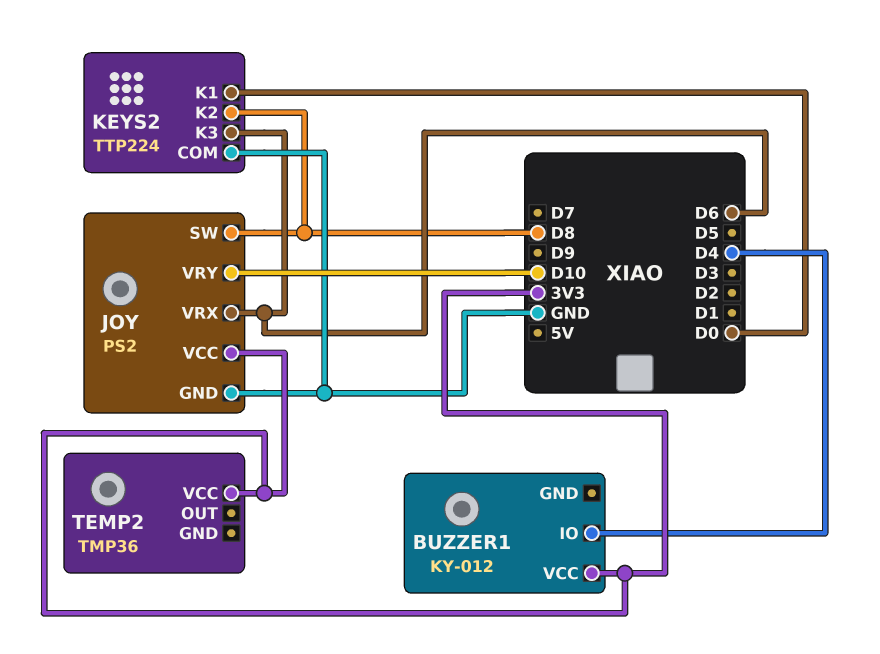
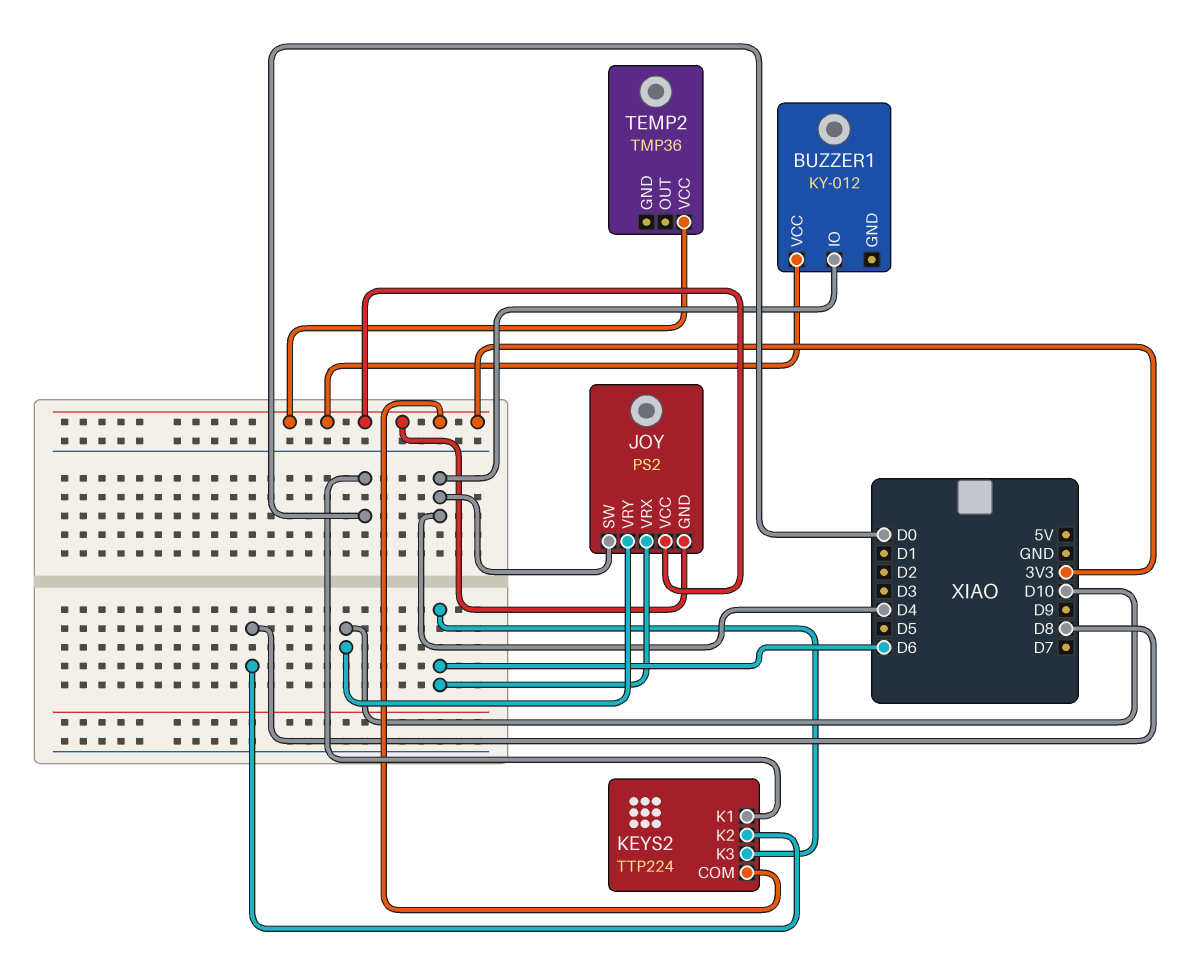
JOY pin GND: GND -> 3V3
JOY pin SW: D8 -> D4
KEYS2 pin COM: GND -> 3V3

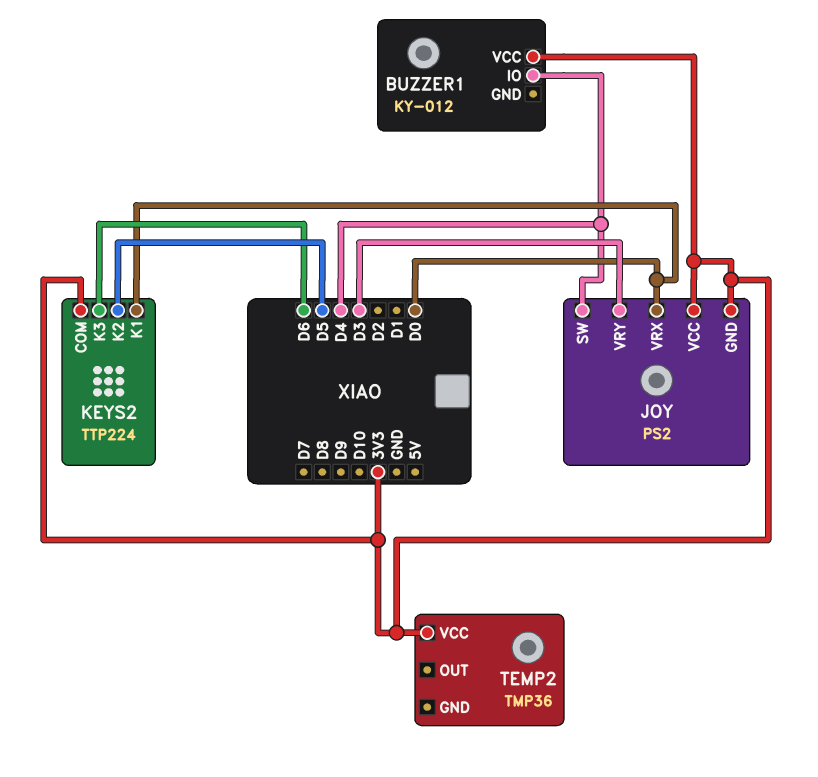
JOY pin VRX: D6 -> D0
JOY pin VRY: D10 -> D3
KEYS2 pin K2: D8 -> D5

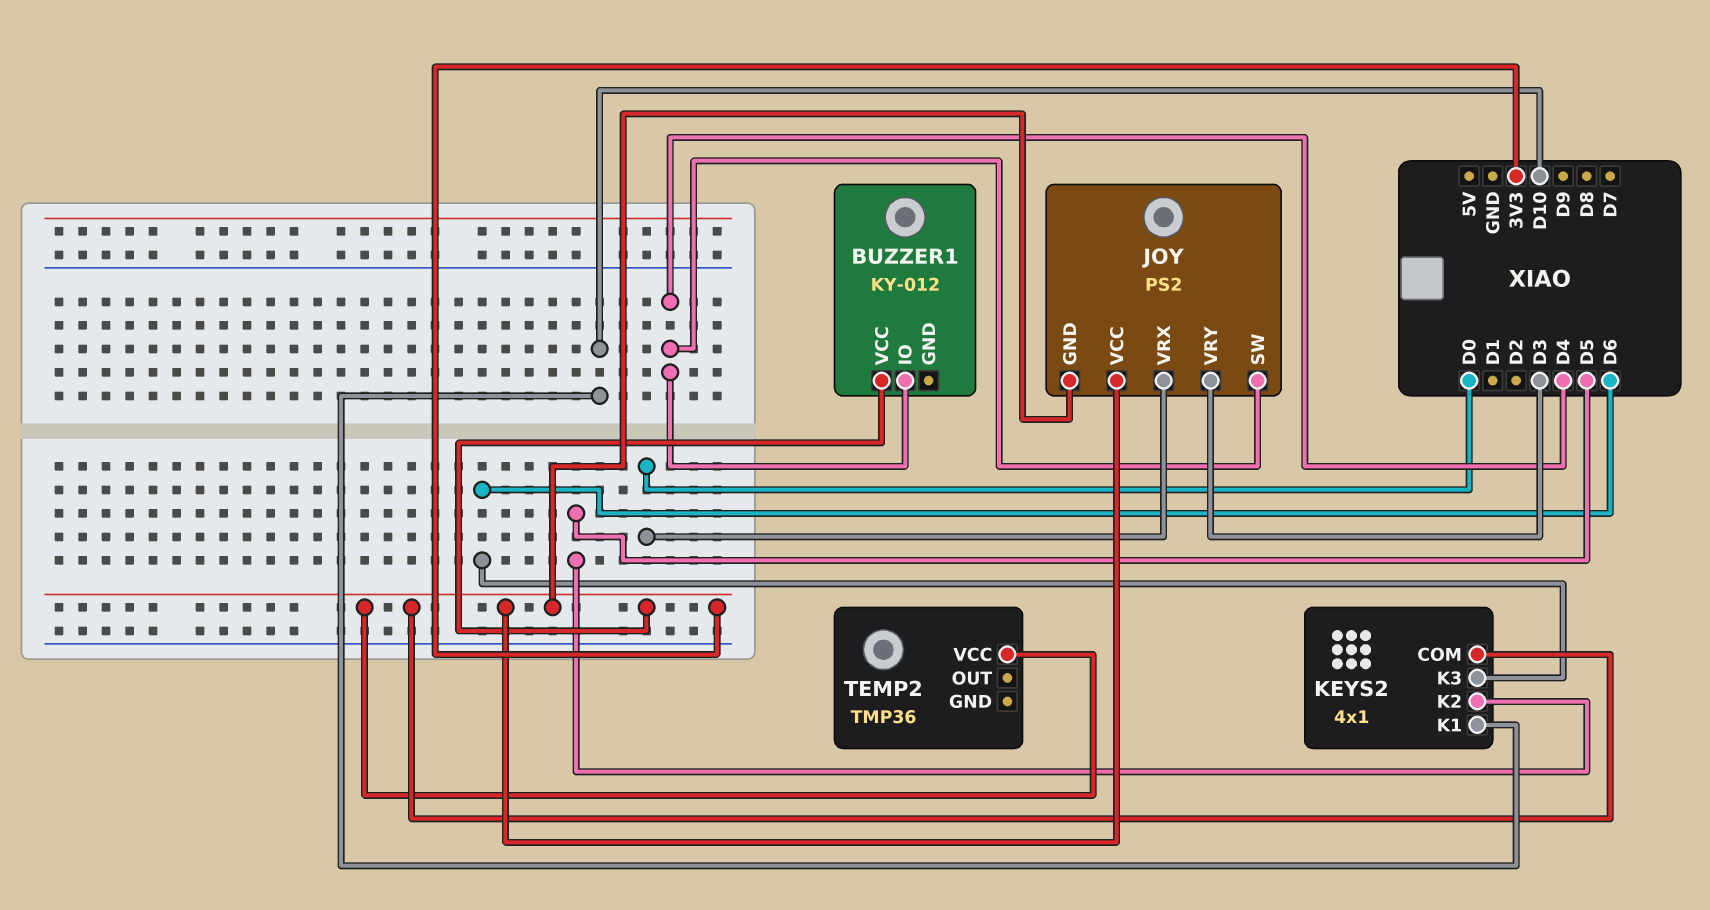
KEYS2: TTP224 -> 4x1
KEYS2 pin K1: D0 -> D10

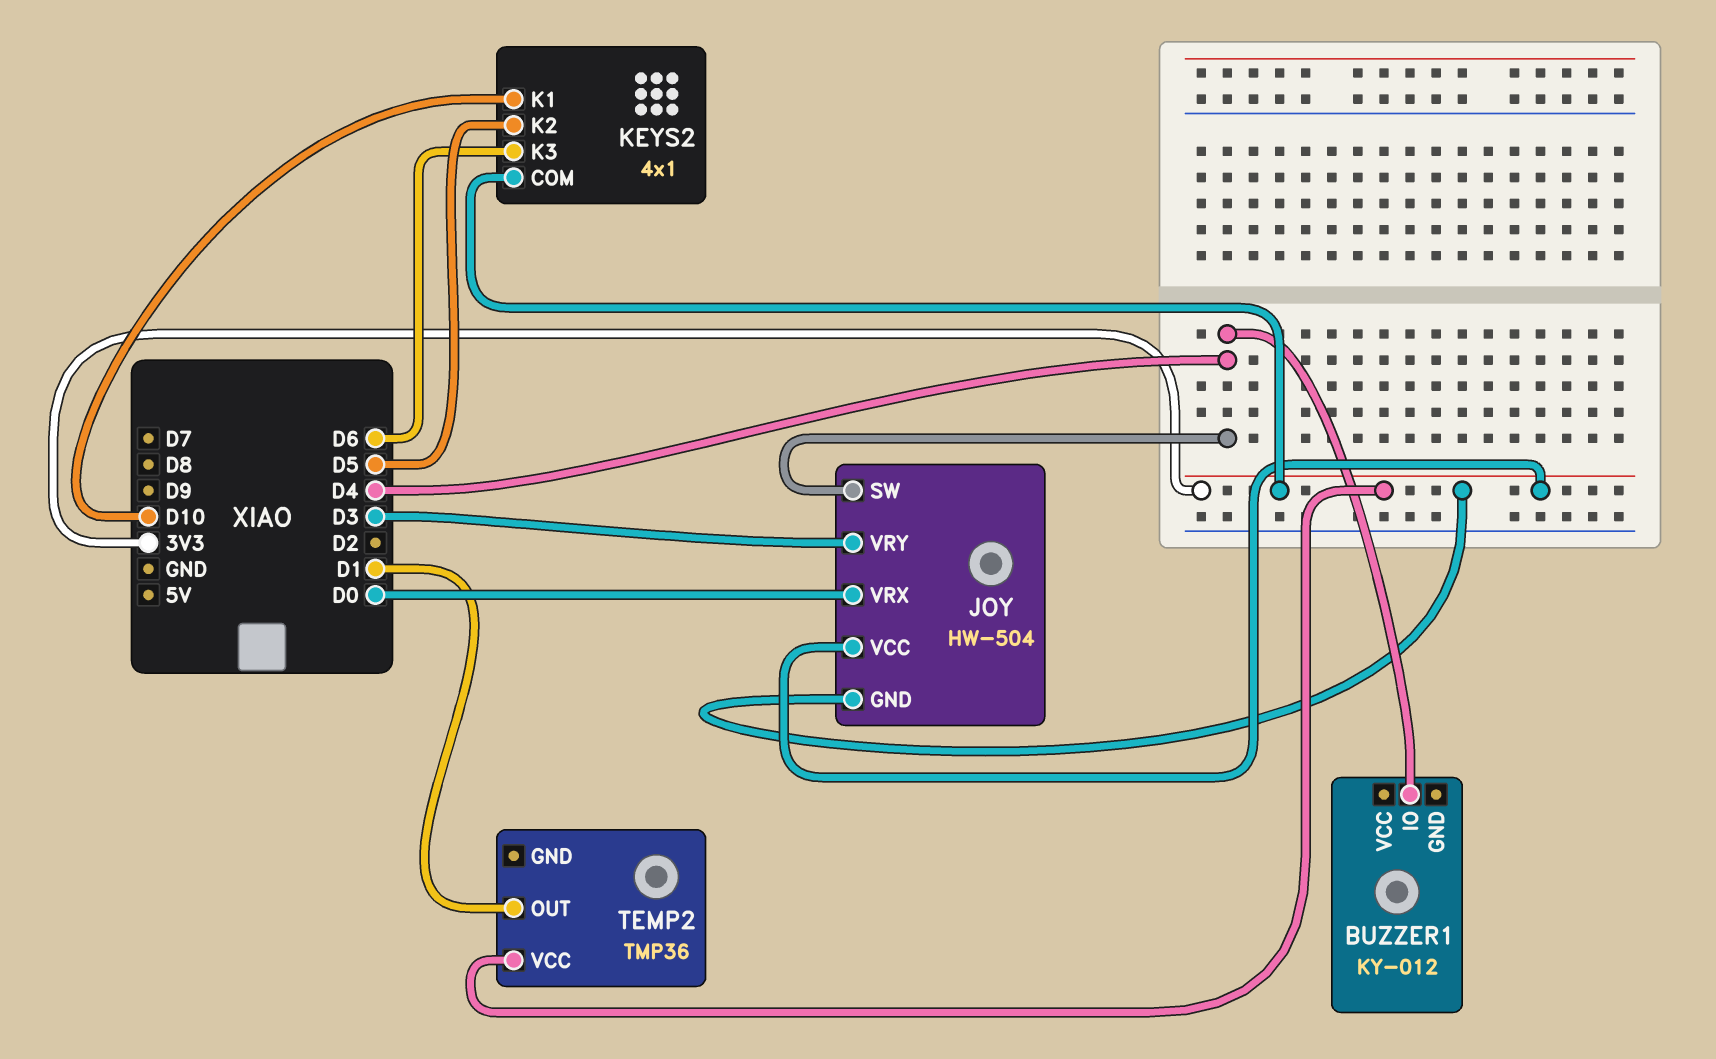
BUZZER1 pin VCC: 3V3 -> none
JOY: PS2 -> HW-504
TEMP2 pin OUT: none -> D1

